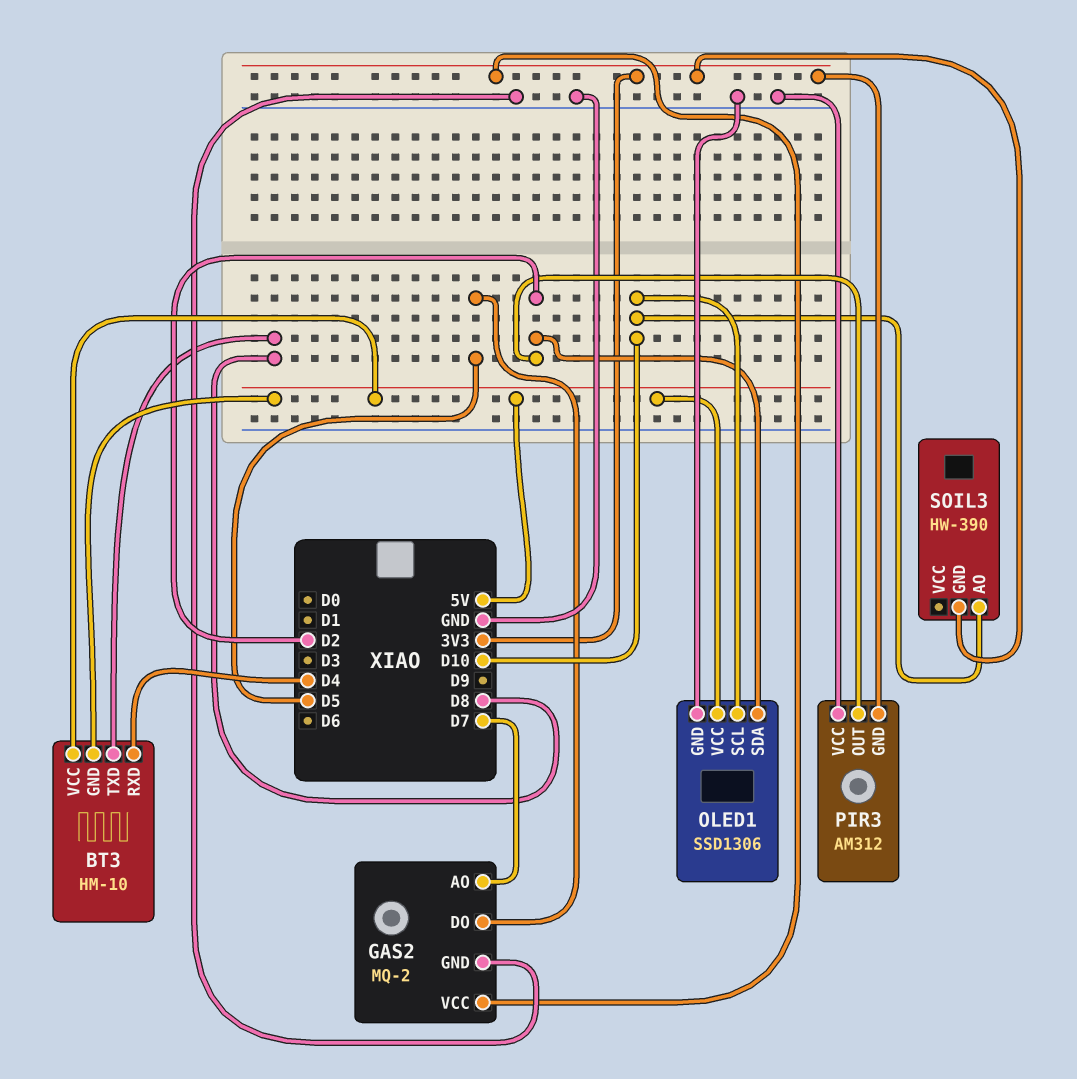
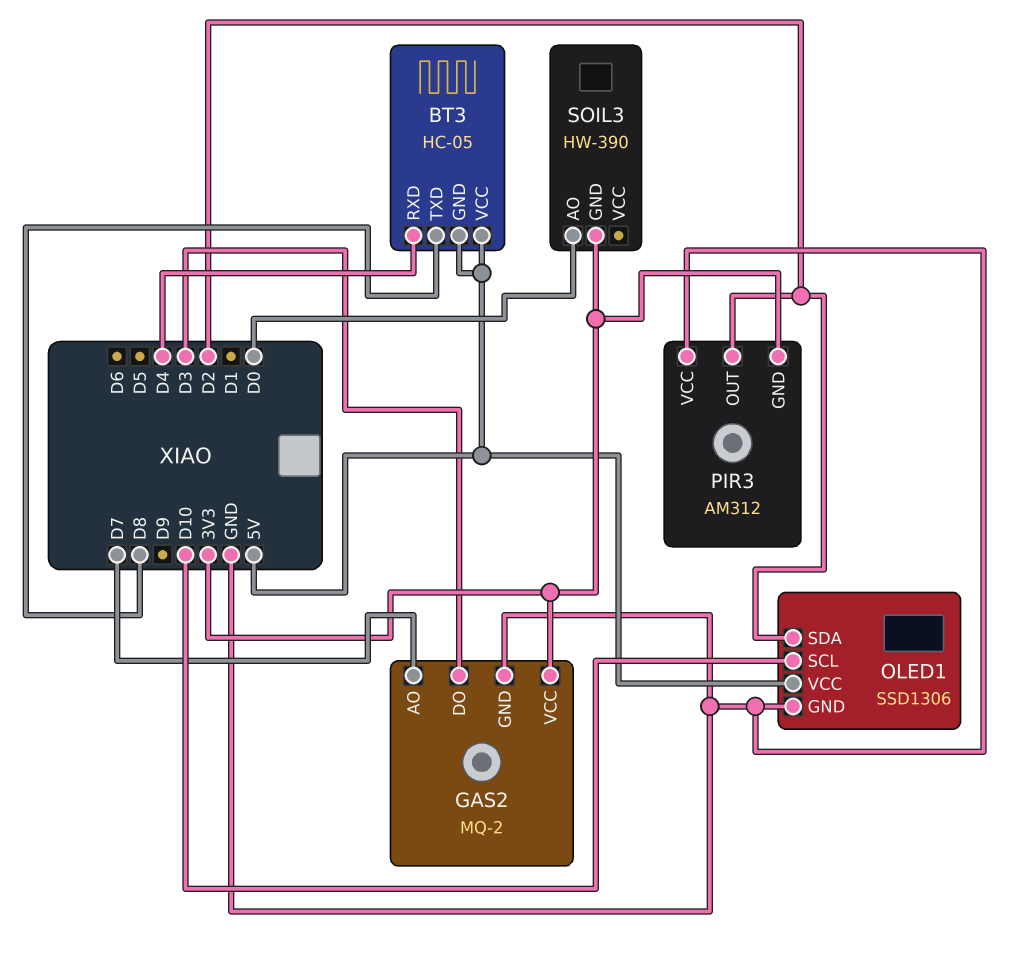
BT3: HM-10 -> HC-05
GAS2 pin DO: D5 -> D3
SOIL3 pin AO: D10 -> D0

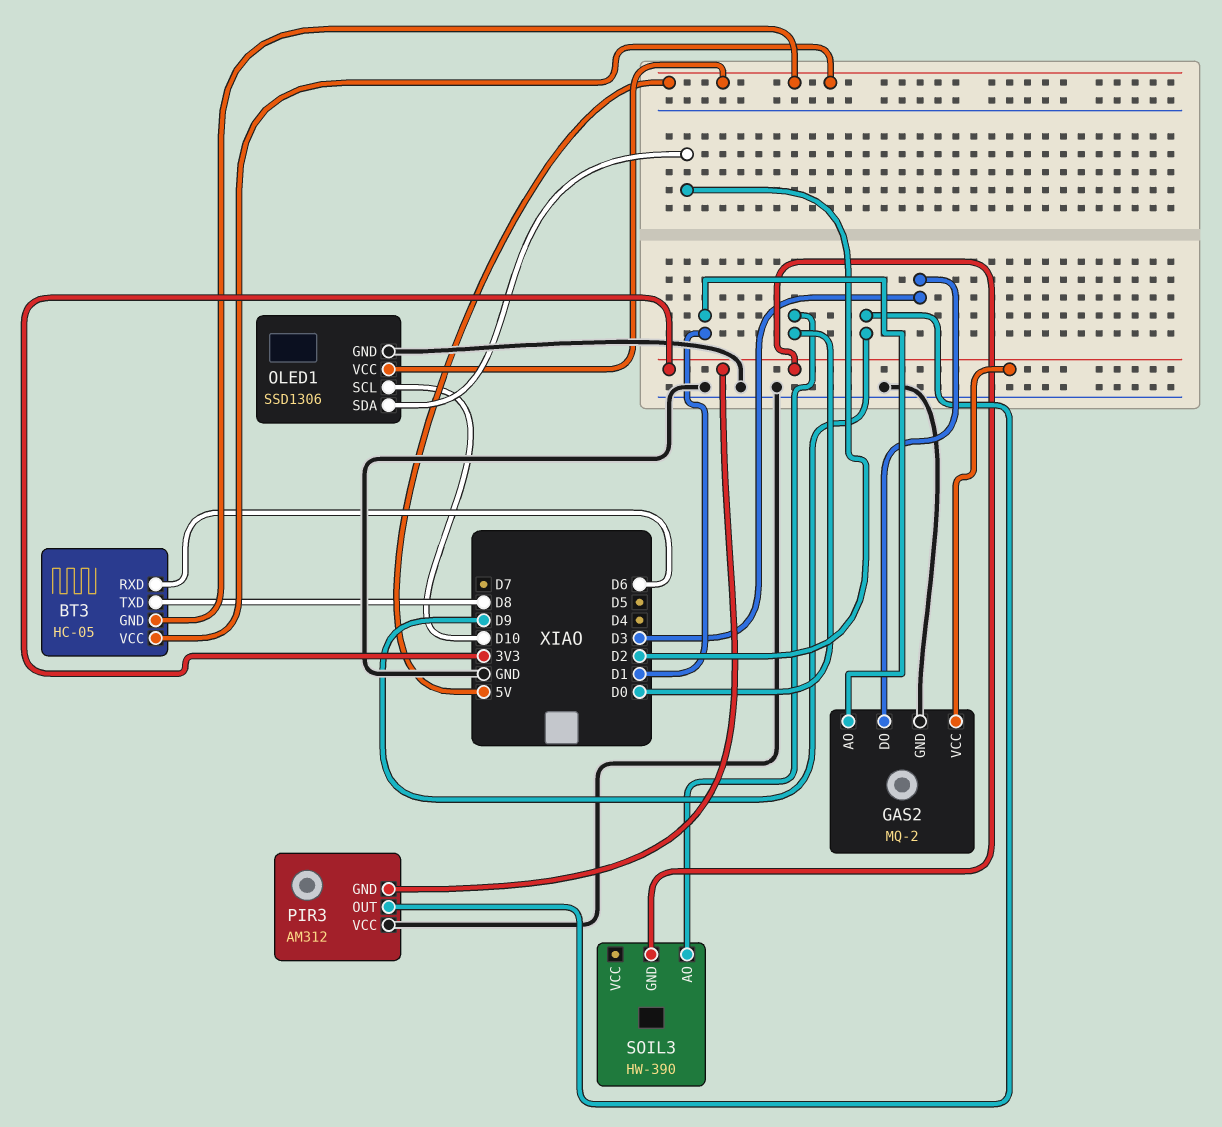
BT3 pin RXD: D4 -> D6
GAS2 pin AO: D7 -> D1
PIR3 pin OUT: D2 -> D9

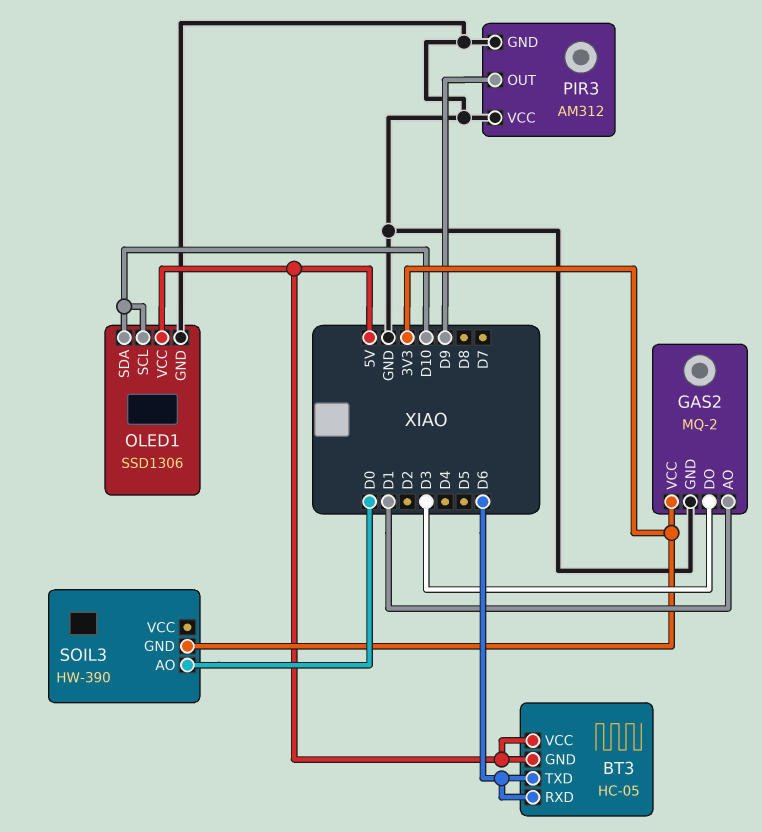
BT3 pin TXD: D8 -> D6
OLED1 pin SDA: D2 -> D10
PIR3 pin GND: 3V3 -> GND

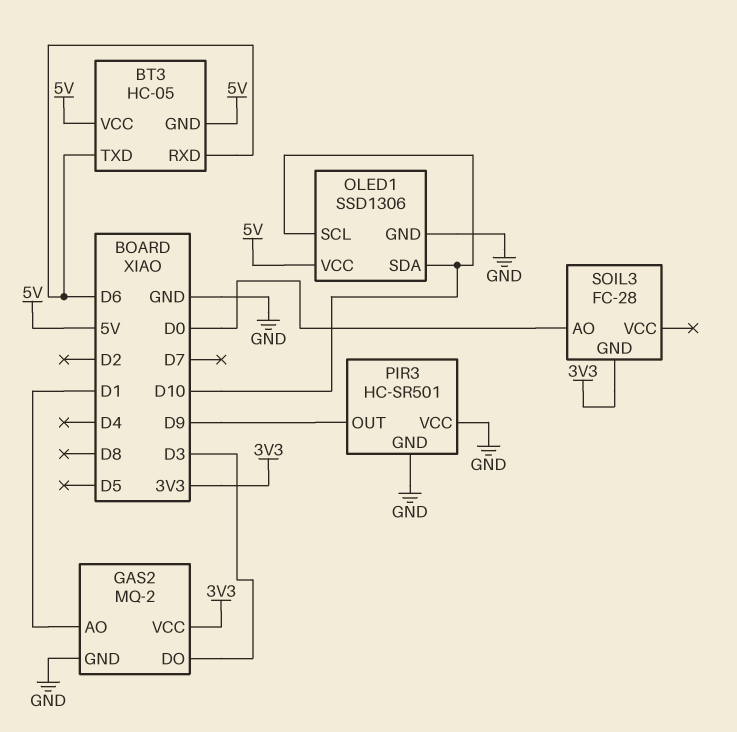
PIR3: AM312 -> HC-SR501
SOIL3: HW-390 -> FC-28

